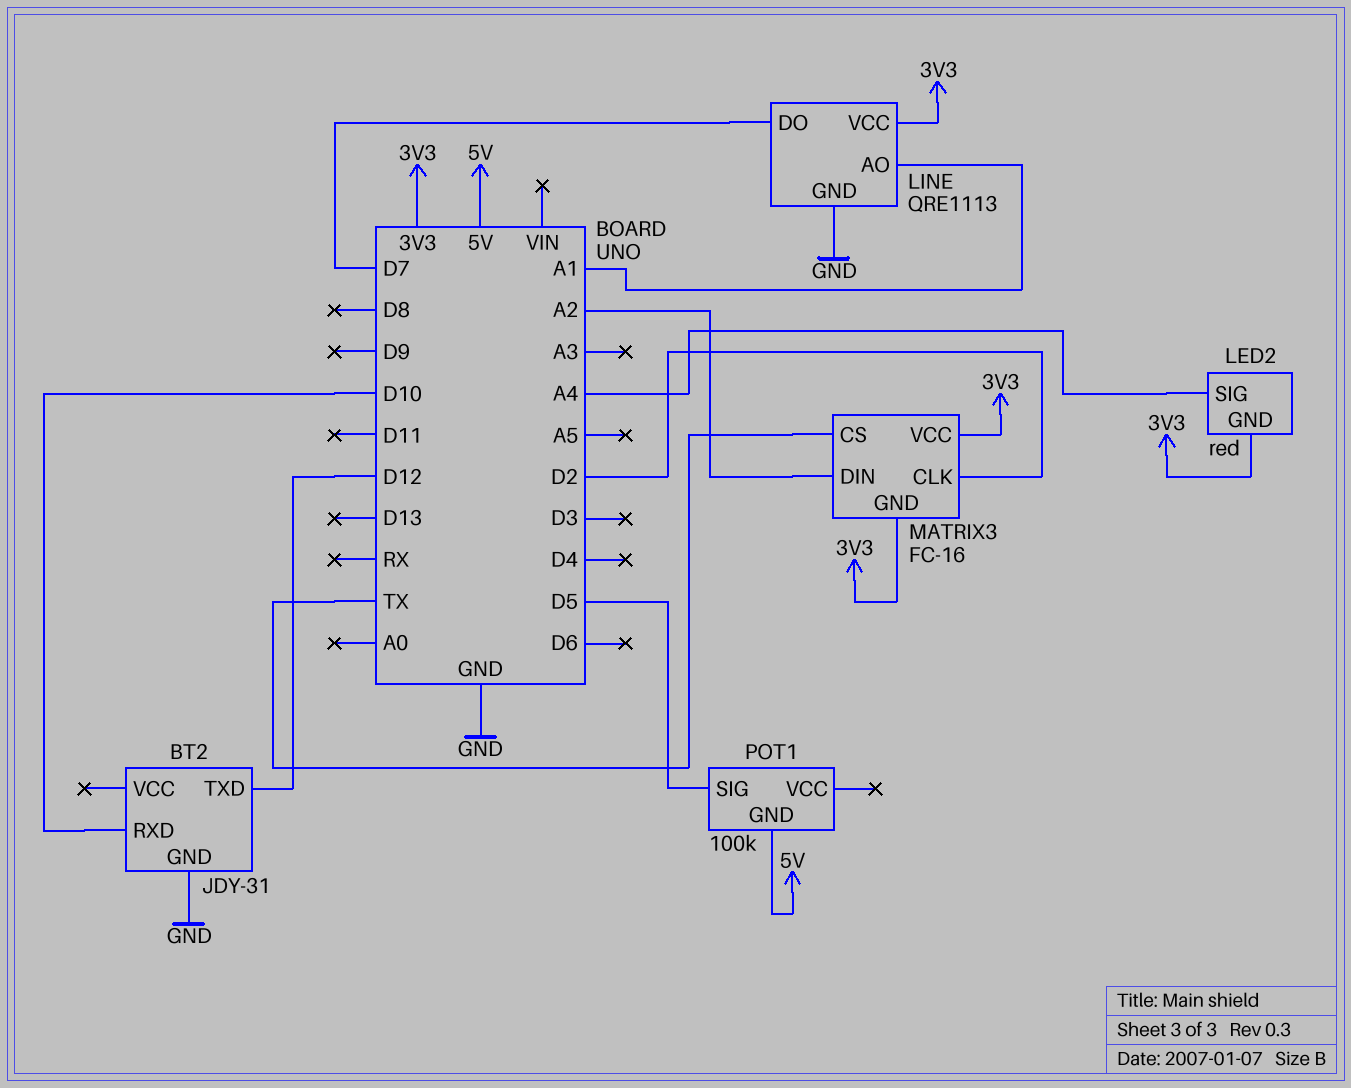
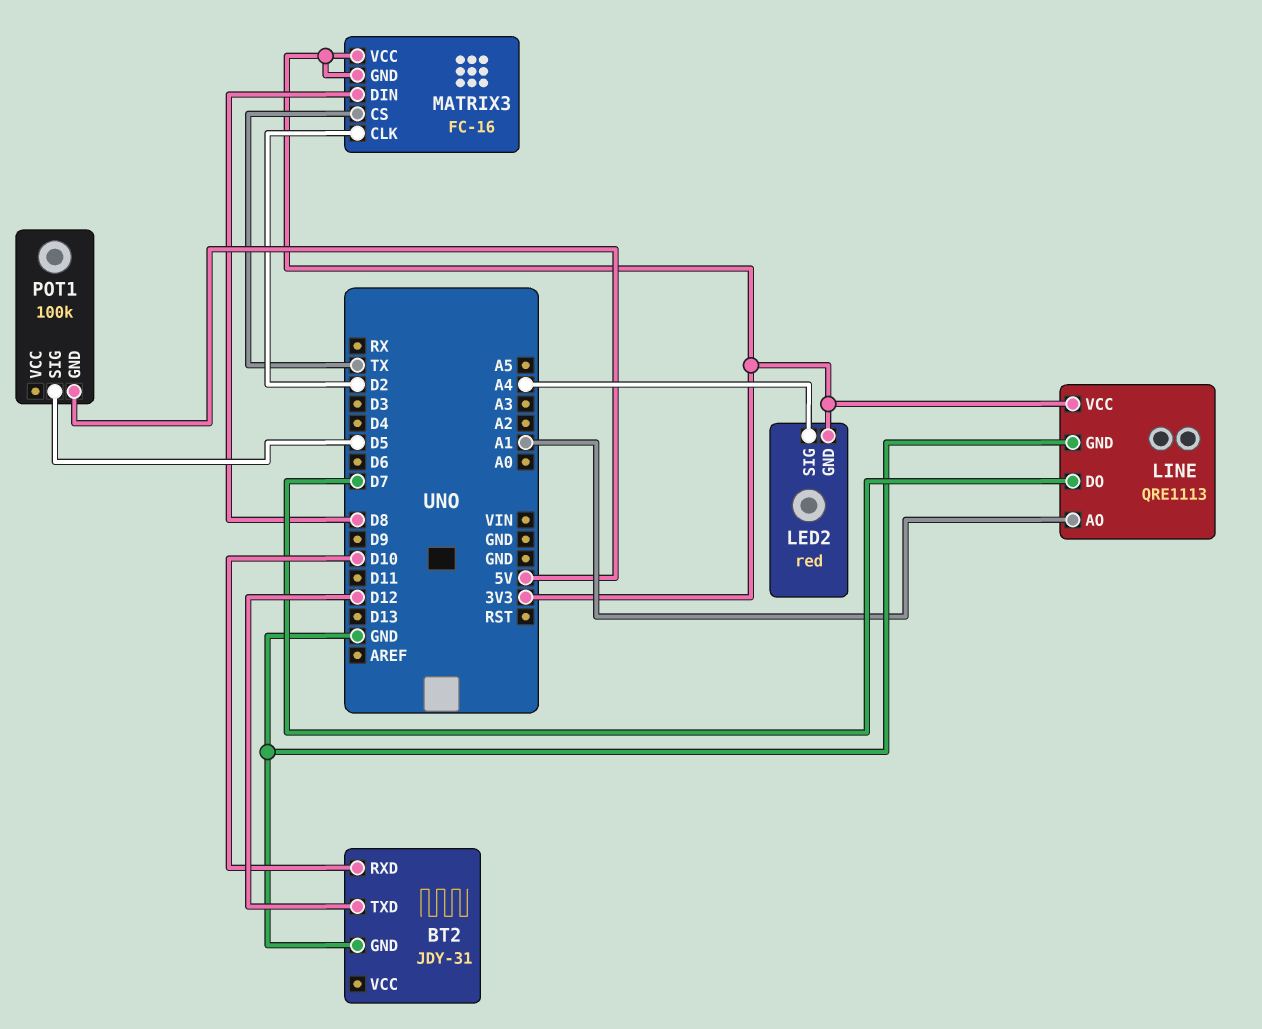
MATRIX3 pin DIN: A2 -> D8

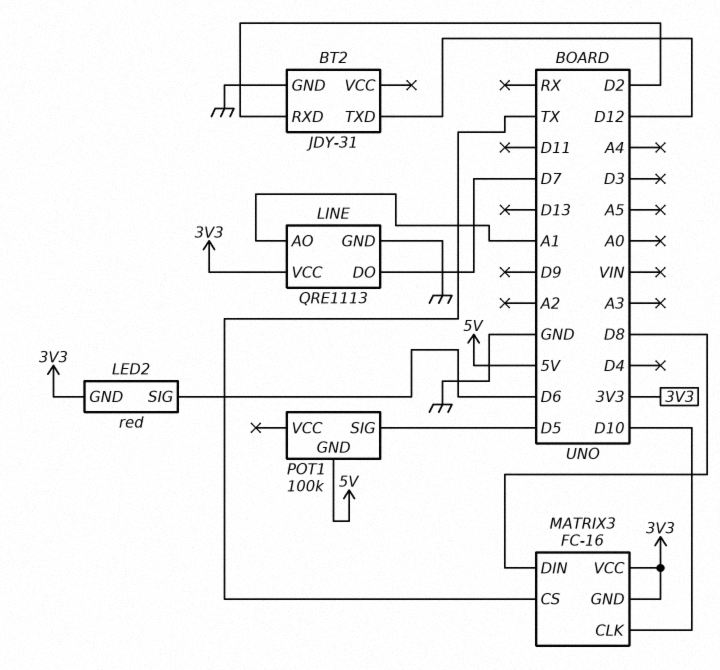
BT2 pin RXD: D10 -> D2
LED2 pin SIG: A4 -> D6
MATRIX3 pin CLK: D2 -> D10

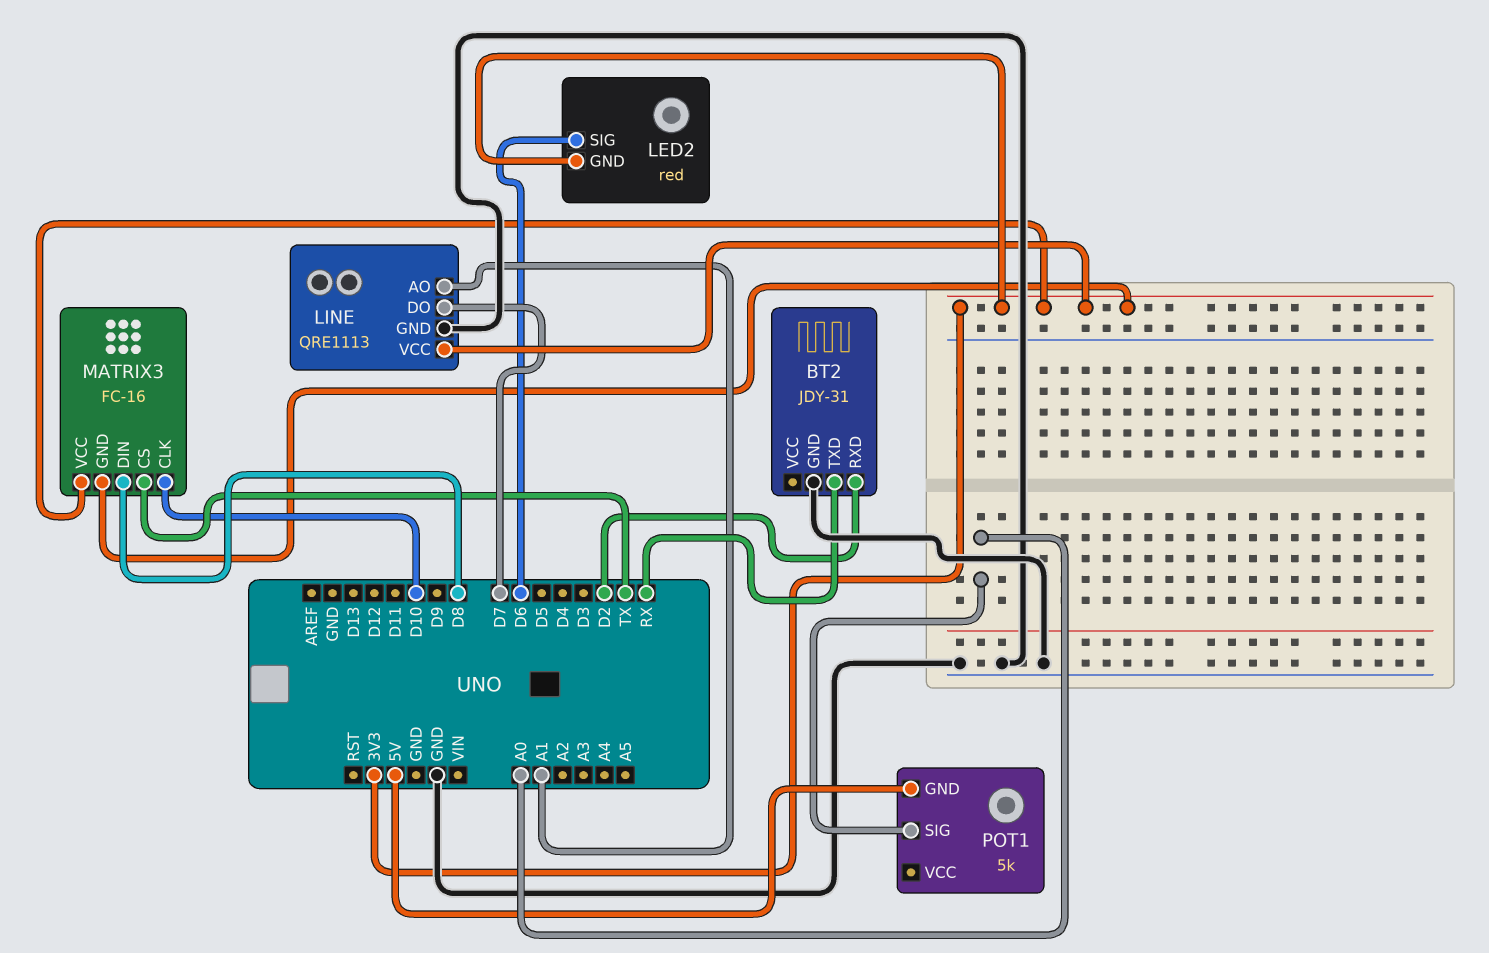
BT2 pin TXD: D12 -> RX
POT1: 100k -> 5k
POT1 pin SIG: D5 -> A0

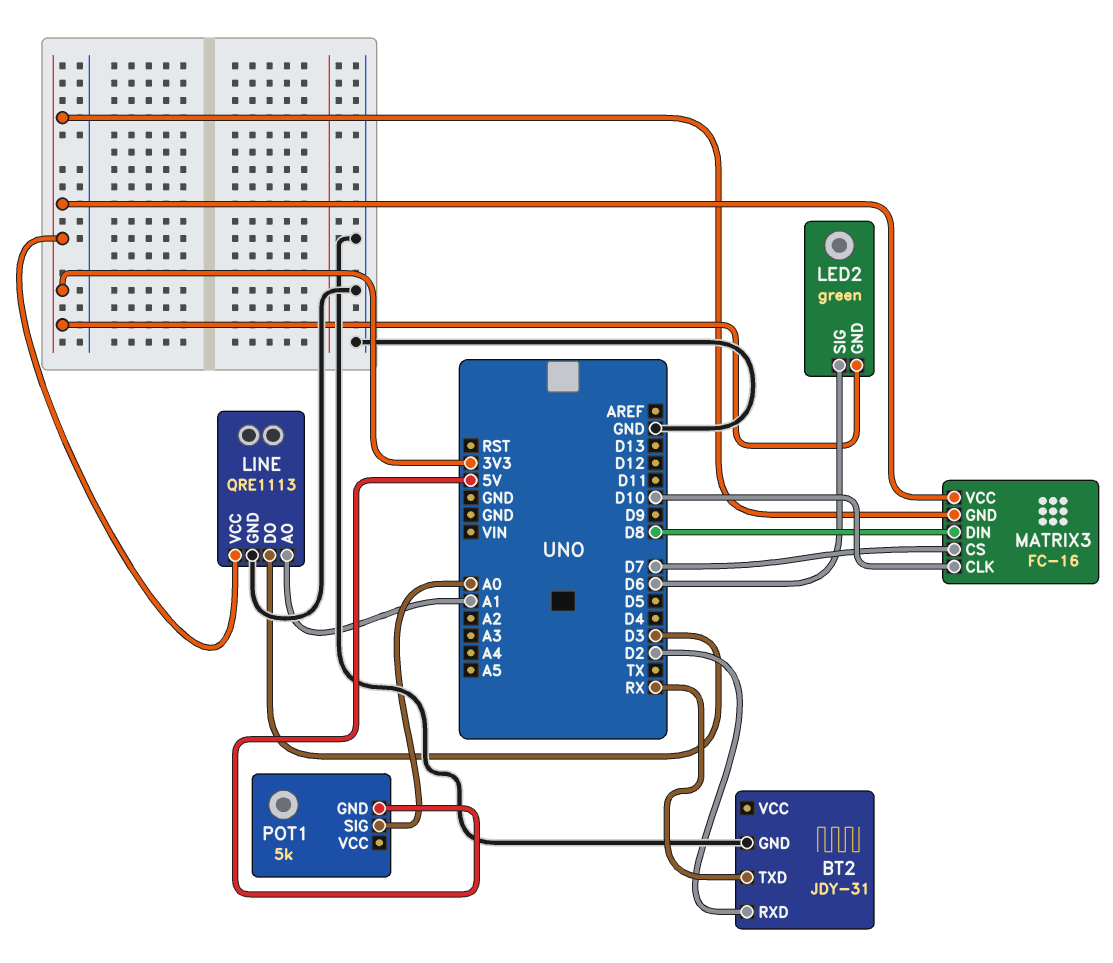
LED2: red -> green
LINE pin DO: D7 -> D3
MATRIX3 pin CS: TX -> D7

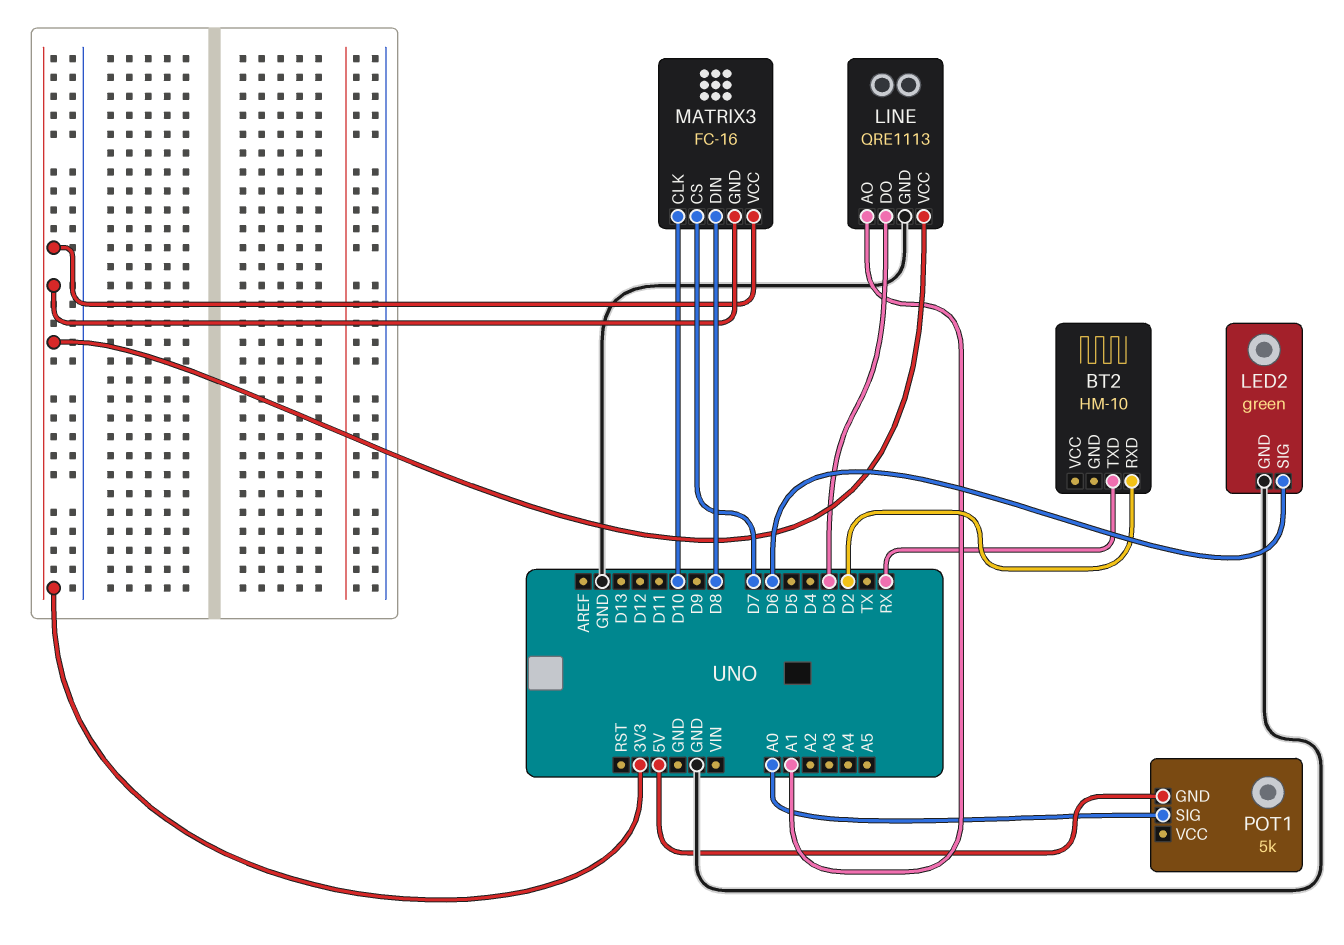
BT2: JDY-31 -> HM-10
BT2 pin GND: GND -> none
LED2 pin GND: 3V3 -> GND

